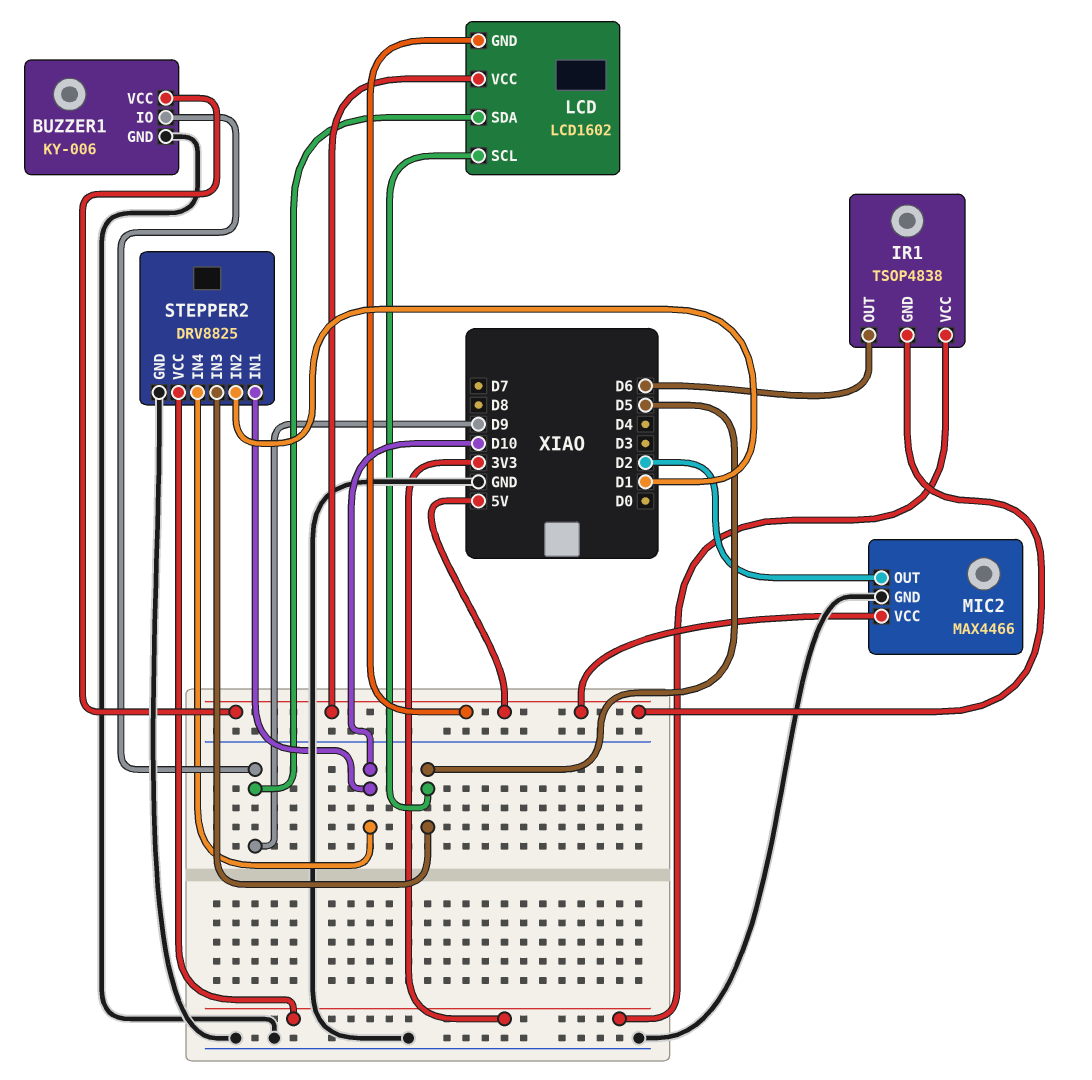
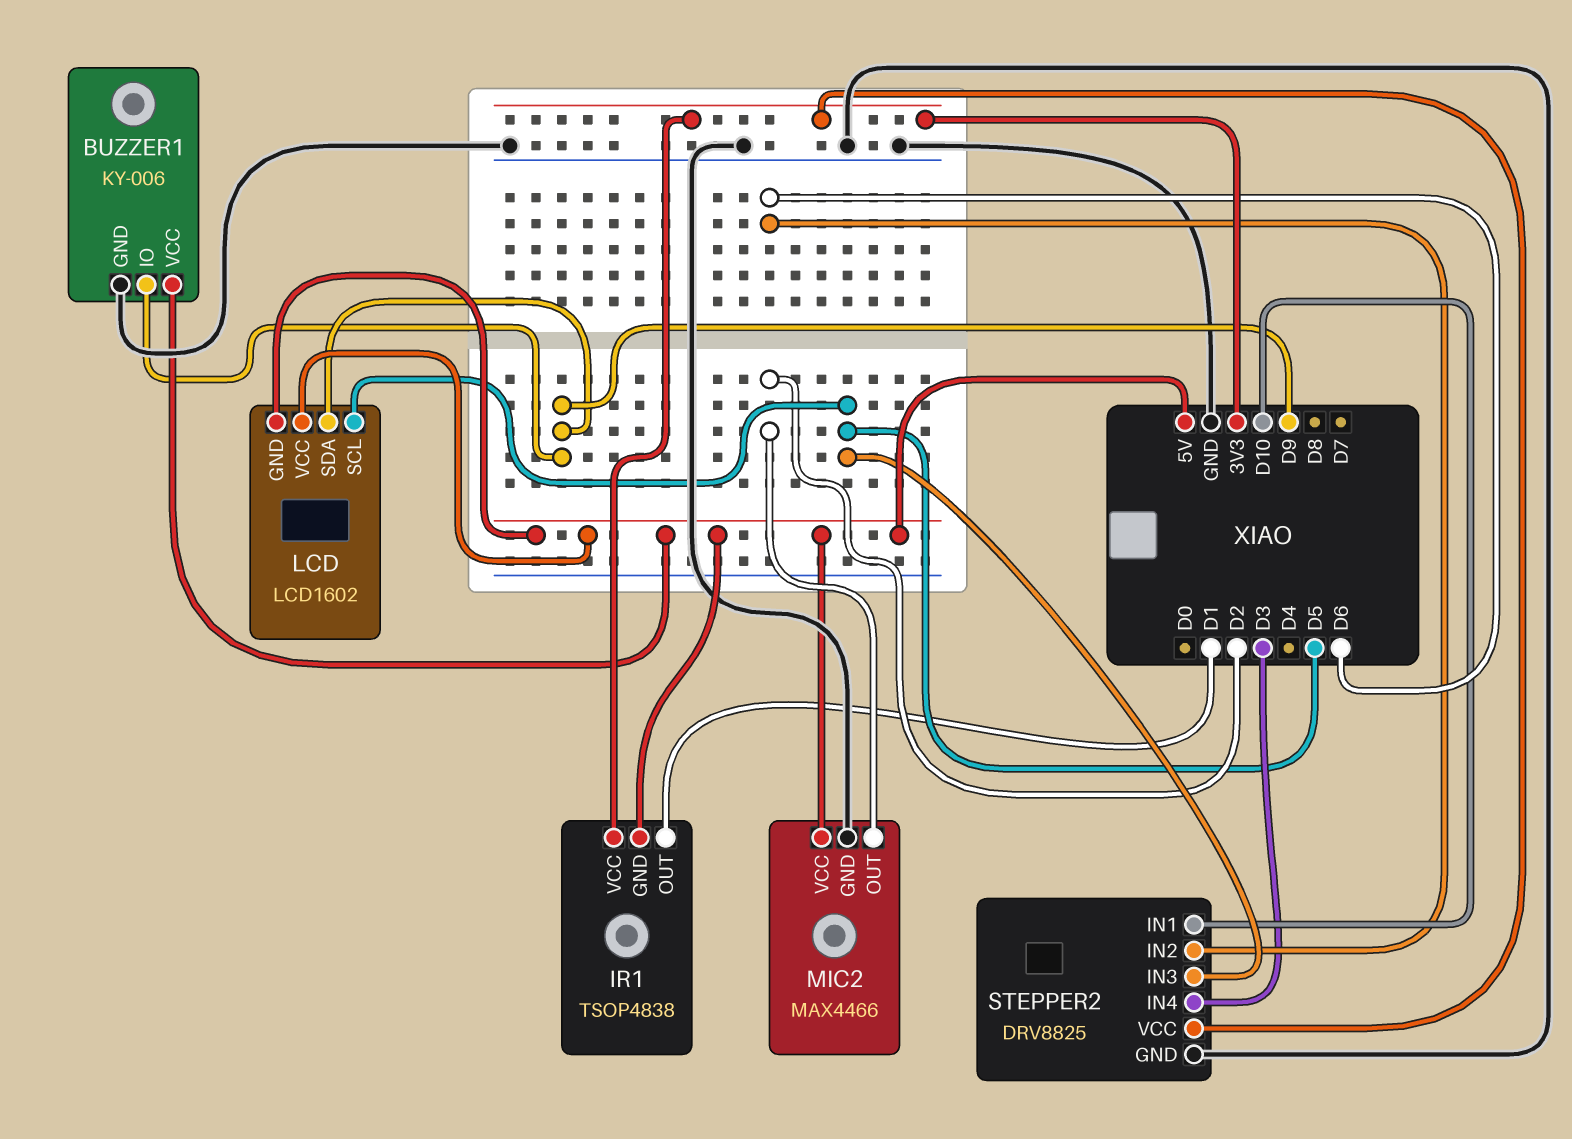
IR1 pin OUT: D6 -> D1
STEPPER2 pin IN2: D1 -> D6
STEPPER2 pin IN4: D10 -> D3

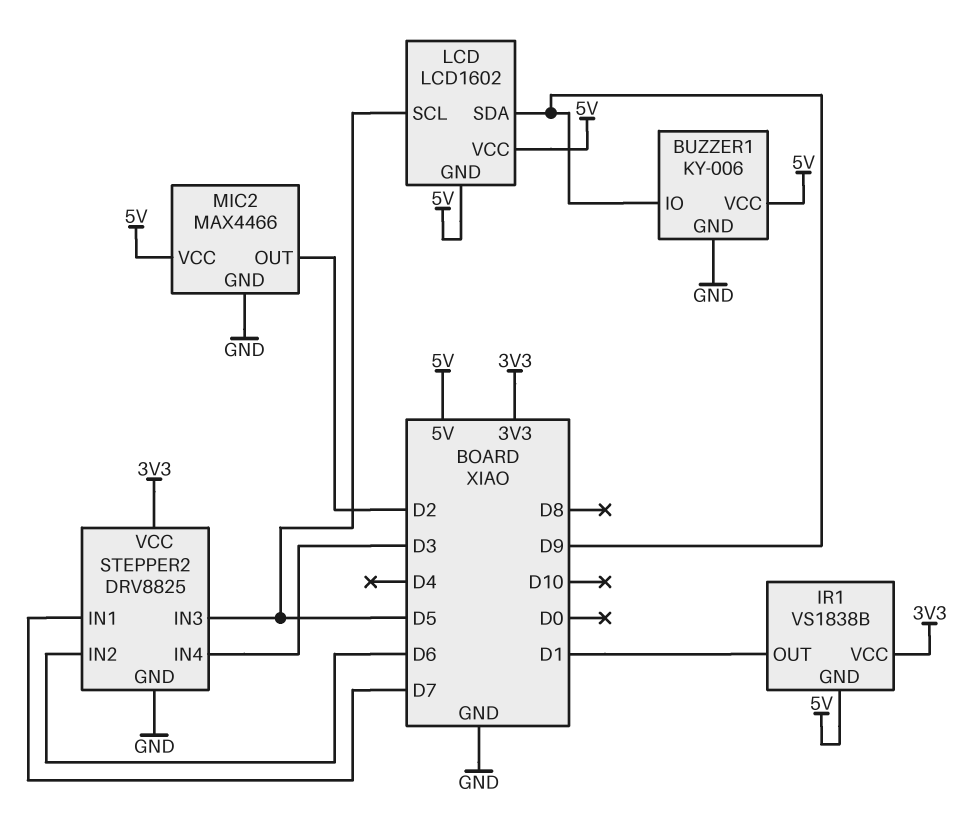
IR1: TSOP4838 -> VS1838B
STEPPER2 pin IN1: D10 -> D7

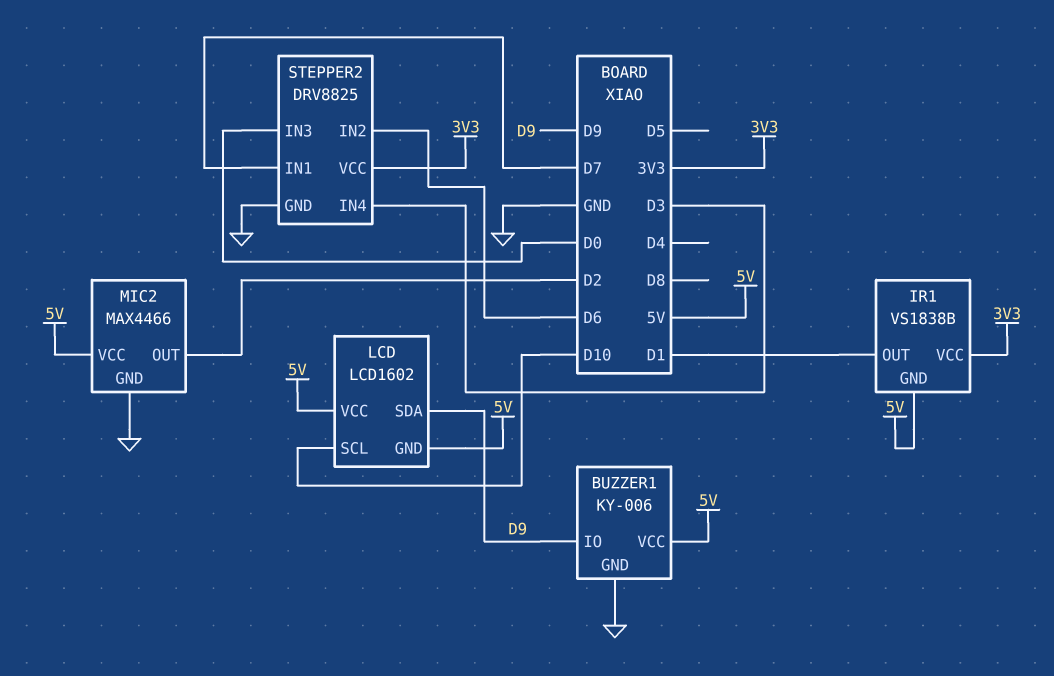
LCD pin SCL: D5 -> D10
STEPPER2 pin IN3: D5 -> D0

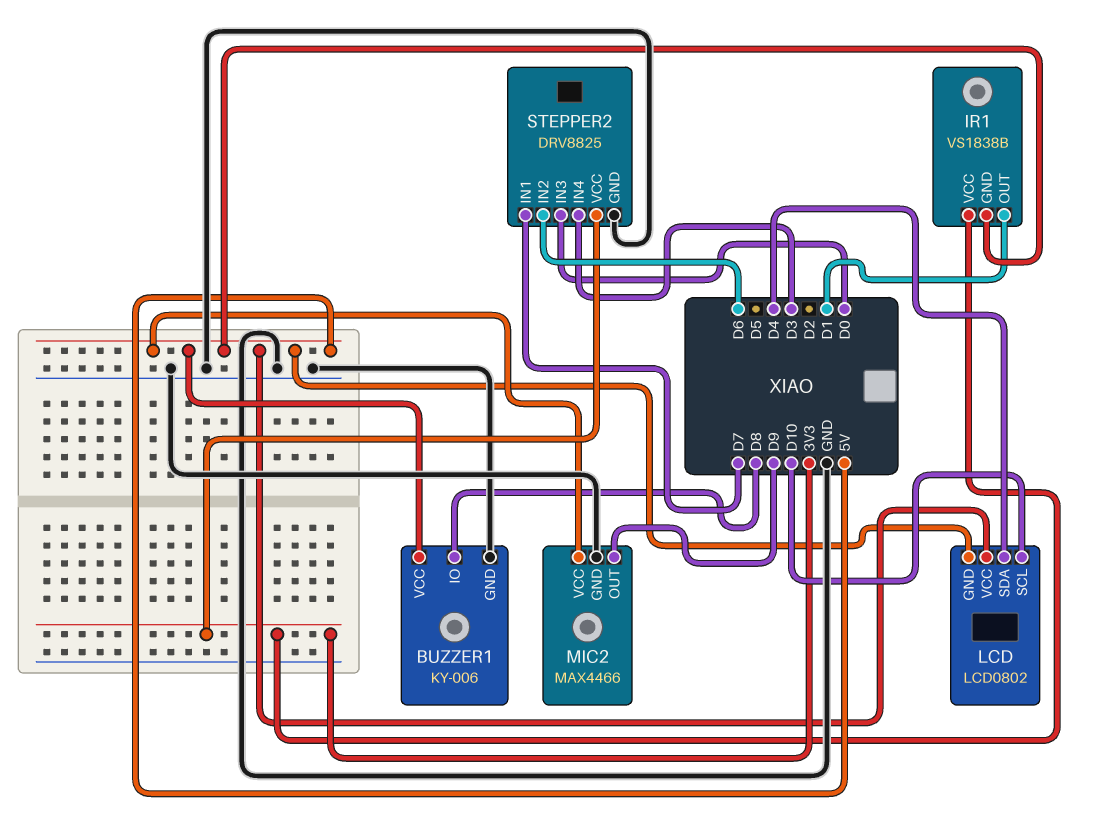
BUZZER1 pin IO: D9 -> D8
LCD: LCD1602 -> LCD0802
LCD pin SDA: D9 -> D4
MIC2 pin OUT: D2 -> D9

